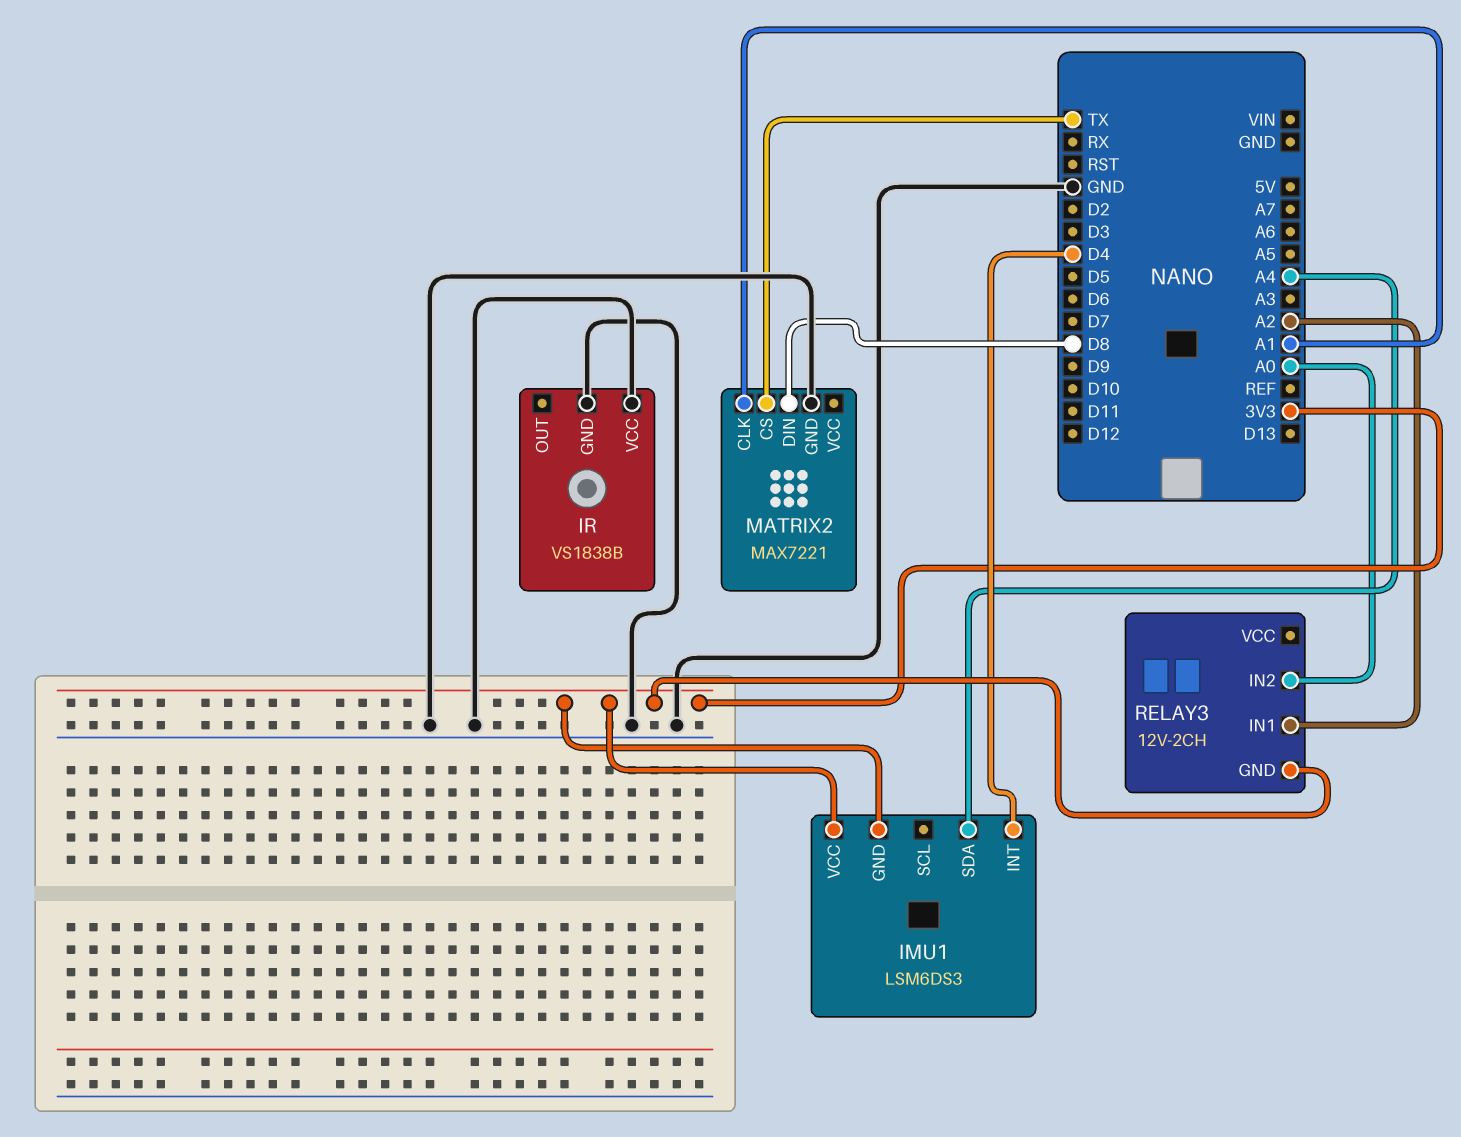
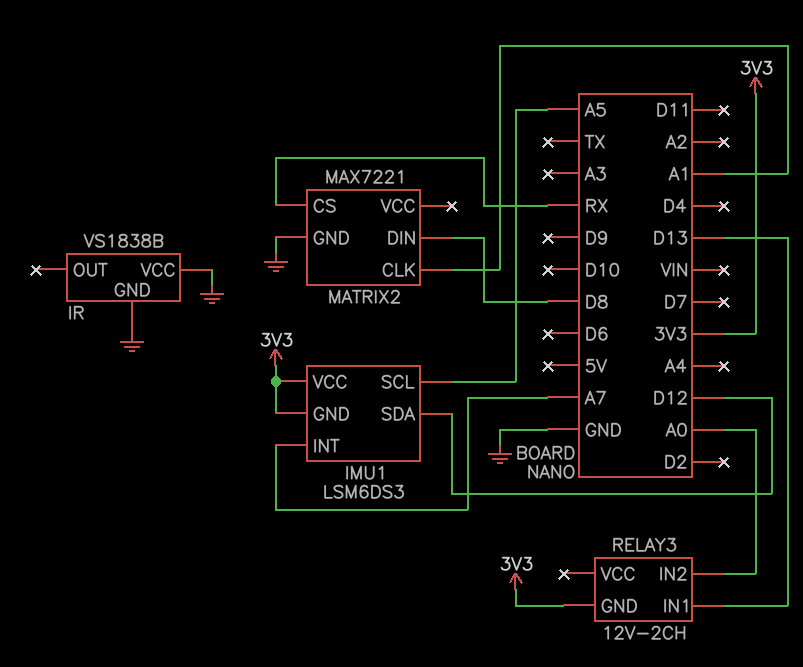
IMU1 pin INT: D4 -> A7
IMU1 pin SCL: none -> A5
IMU1 pin SDA: A4 -> D12
MATRIX2 pin CS: TX -> RX
RELAY3 pin IN1: A2 -> D13

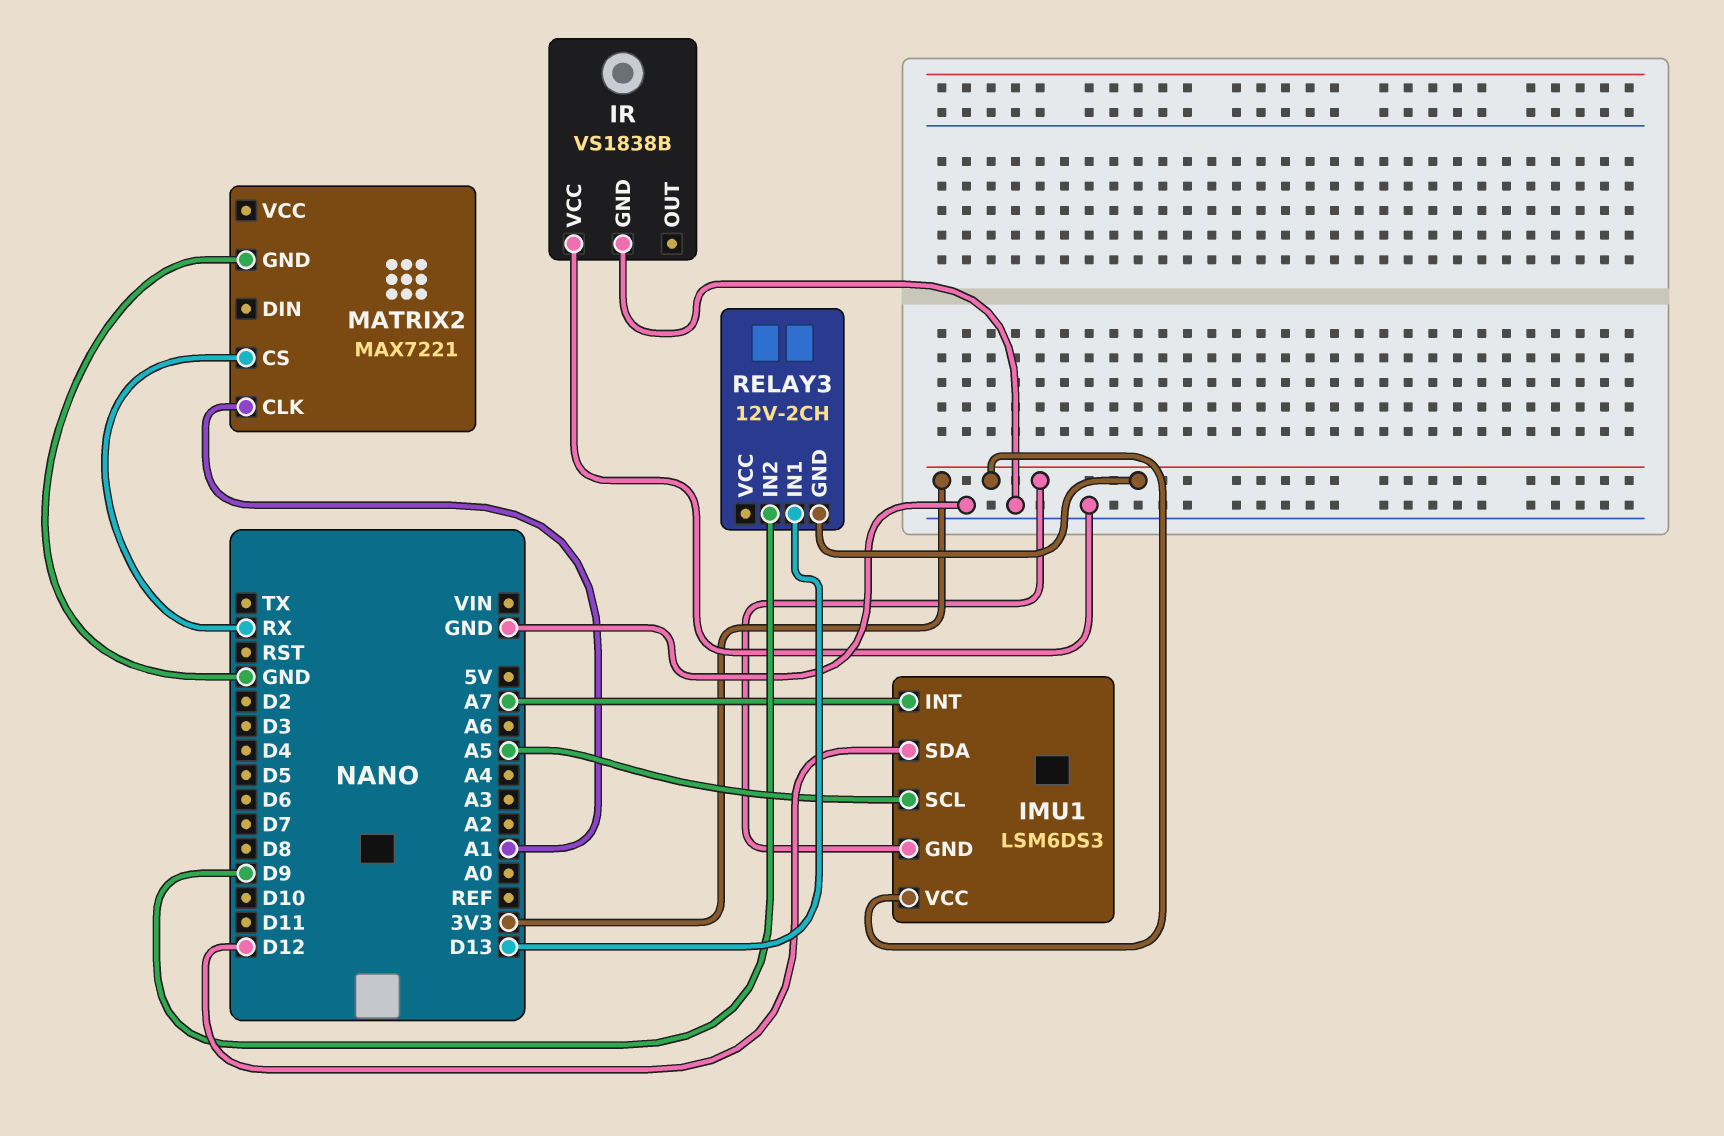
MATRIX2 pin DIN: D8 -> none
RELAY3 pin IN2: A0 -> D9

